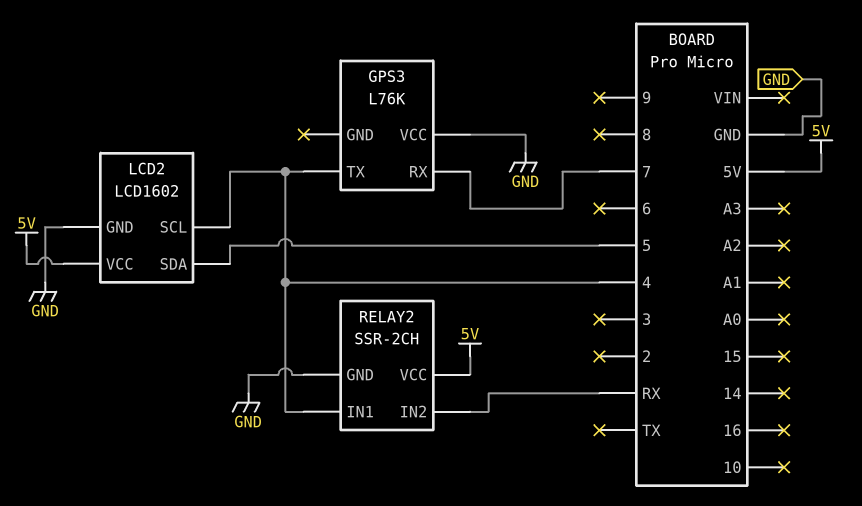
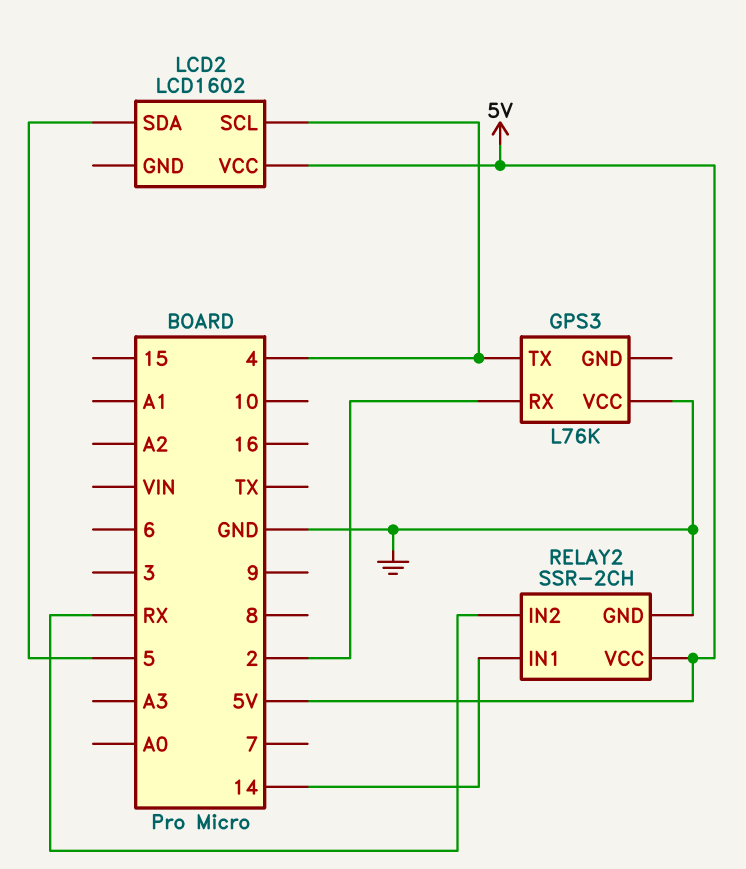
GPS3 pin RX: 7 -> 2
LCD2 pin GND: GND -> none
RELAY2 pin IN1: 4 -> 14

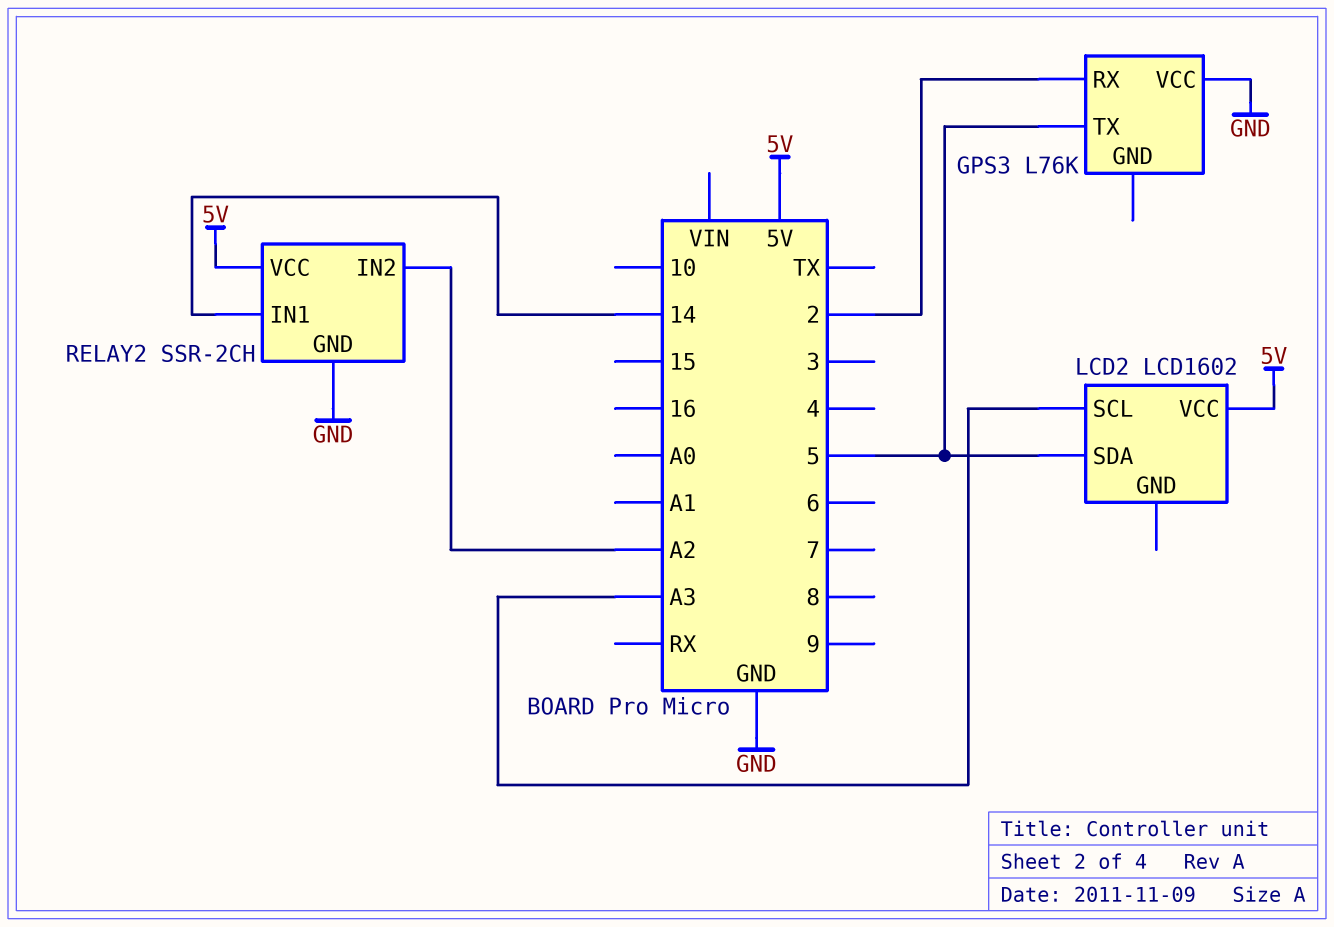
GPS3 pin TX: 4 -> 5
LCD2 pin SCL: 4 -> A3
RELAY2 pin IN2: RX -> A2

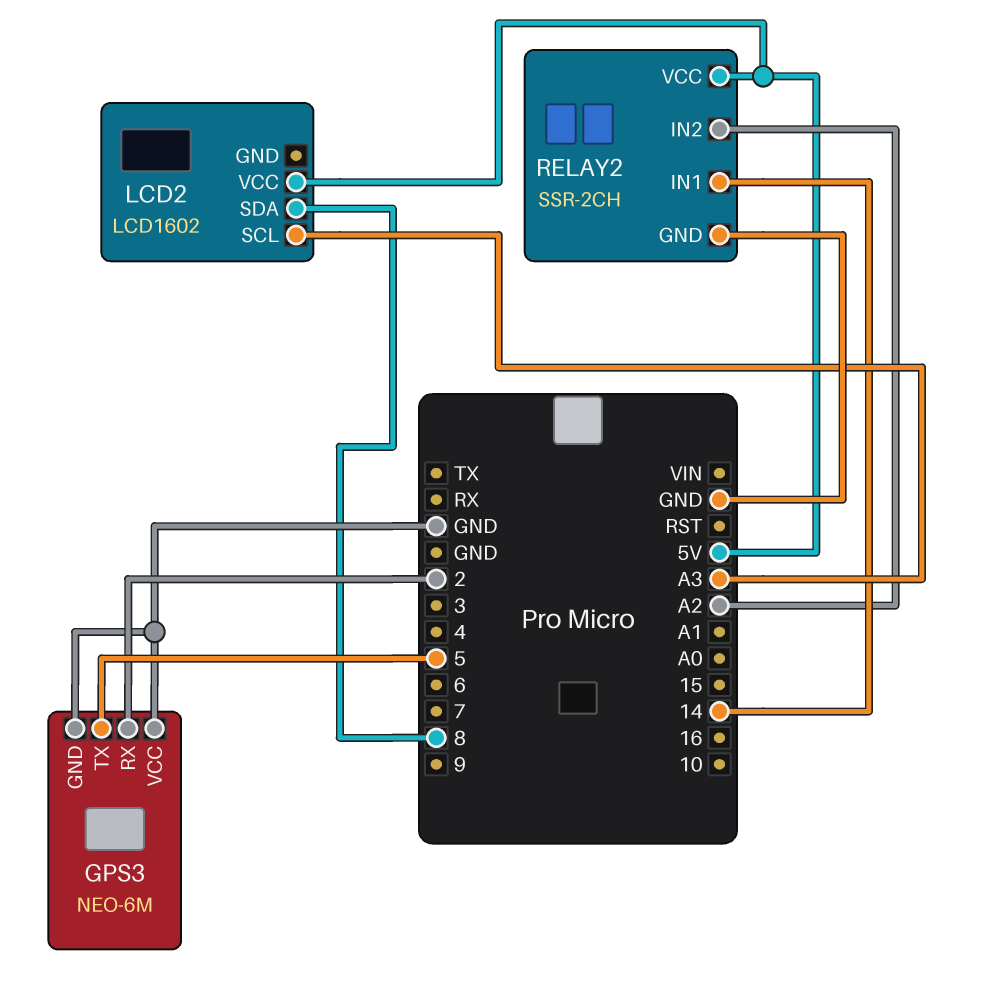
GPS3: L76K -> NEO-6M
GPS3 pin GND: none -> GND
LCD2 pin SDA: 5 -> 8

